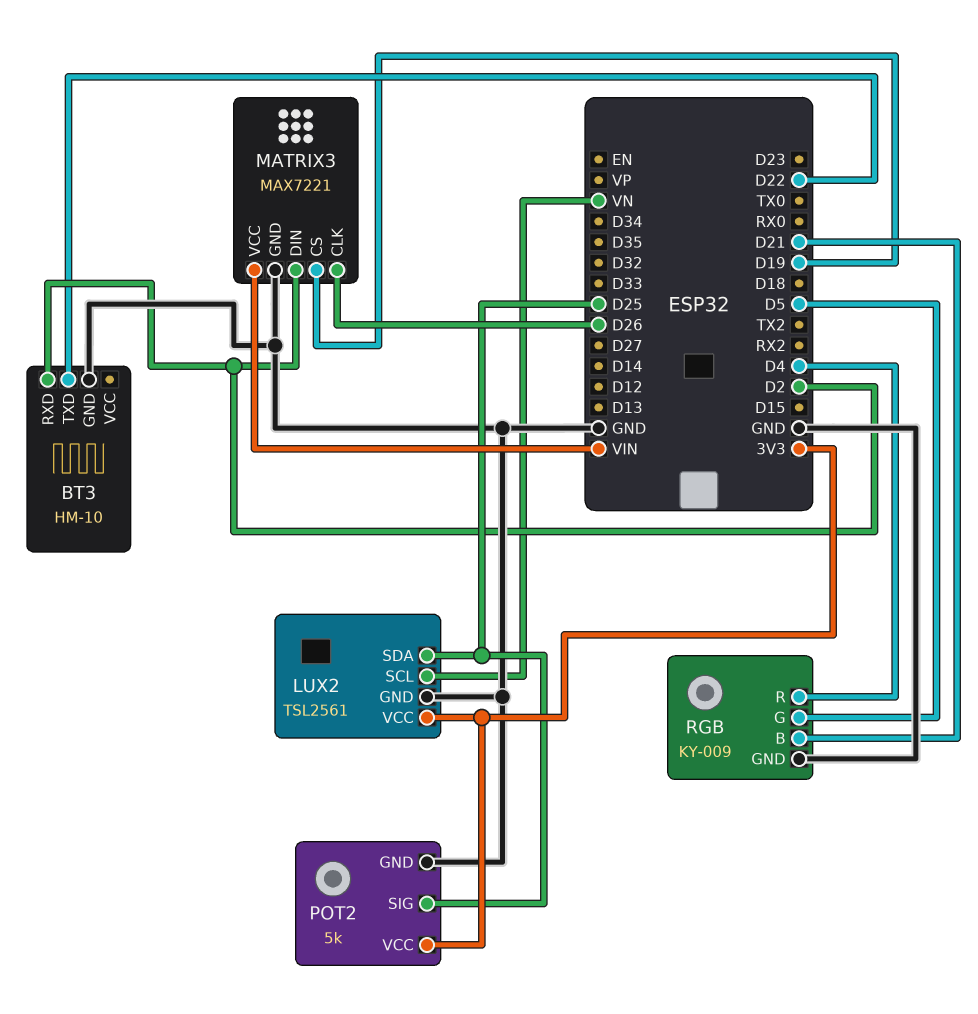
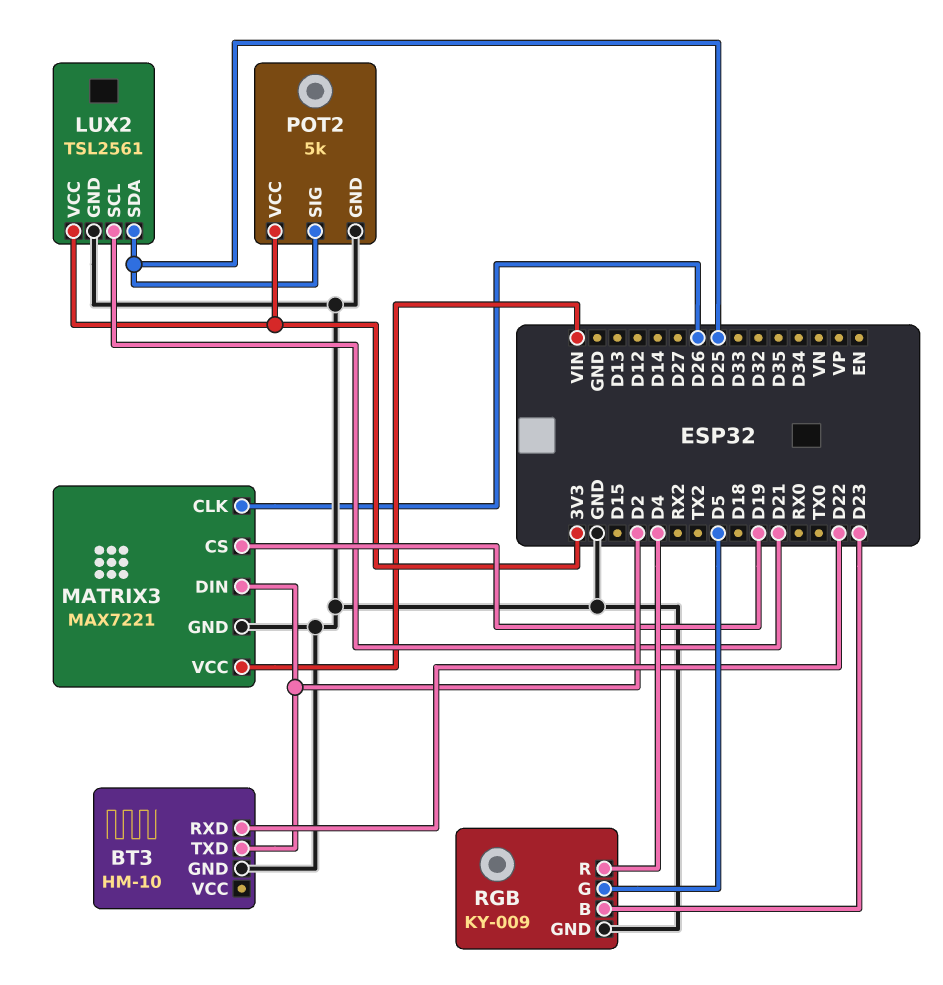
BT3 pin RXD: D2 -> D22
BT3 pin TXD: D22 -> D2
LUX2 pin SCL: VN -> D21
RGB pin B: D21 -> D23

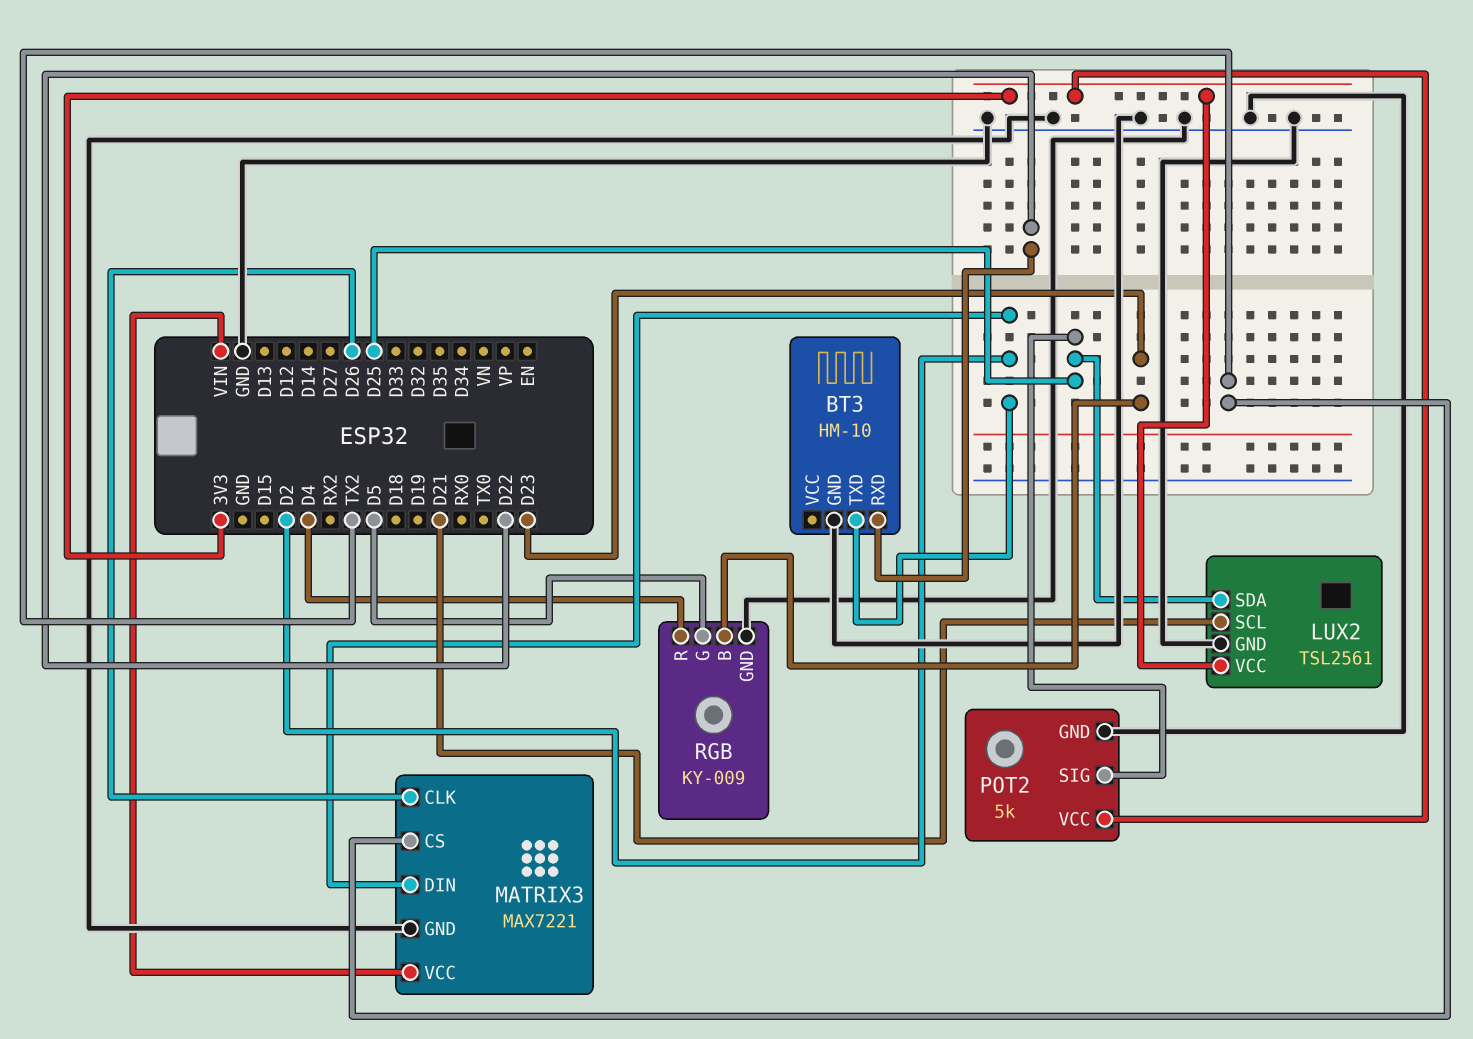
MATRIX3 pin CS: D19 -> TX2

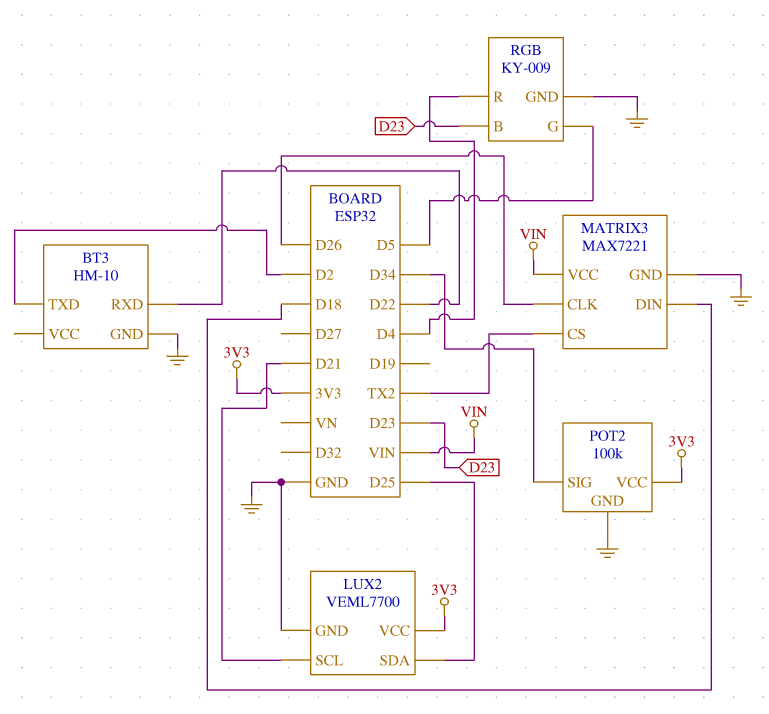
LUX2: TSL2561 -> VEML7700
MATRIX3 pin DIN: D2 -> D18
POT2: 5k -> 100k
POT2 pin SIG: D25 -> D34

